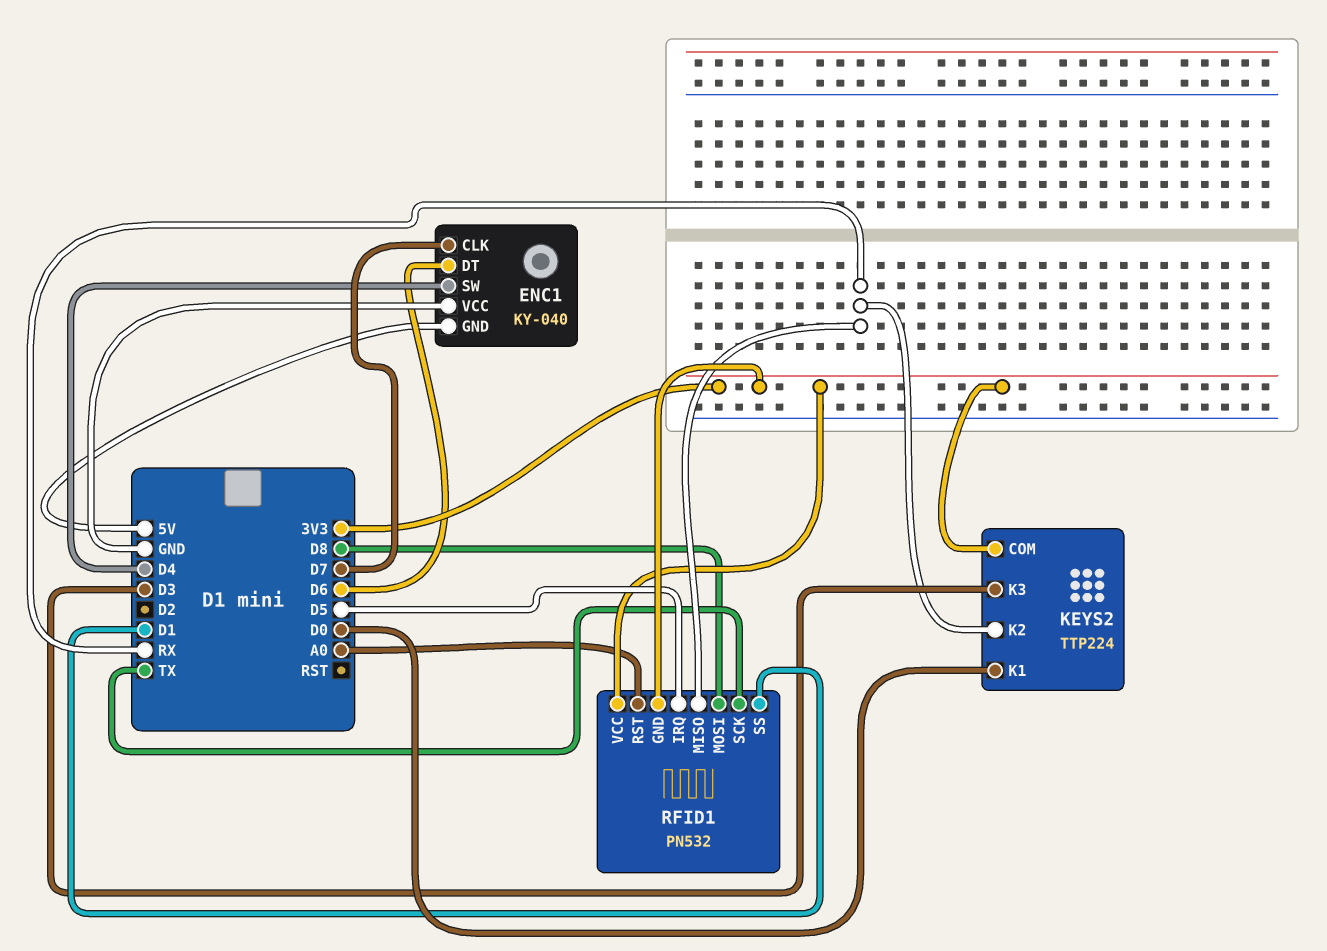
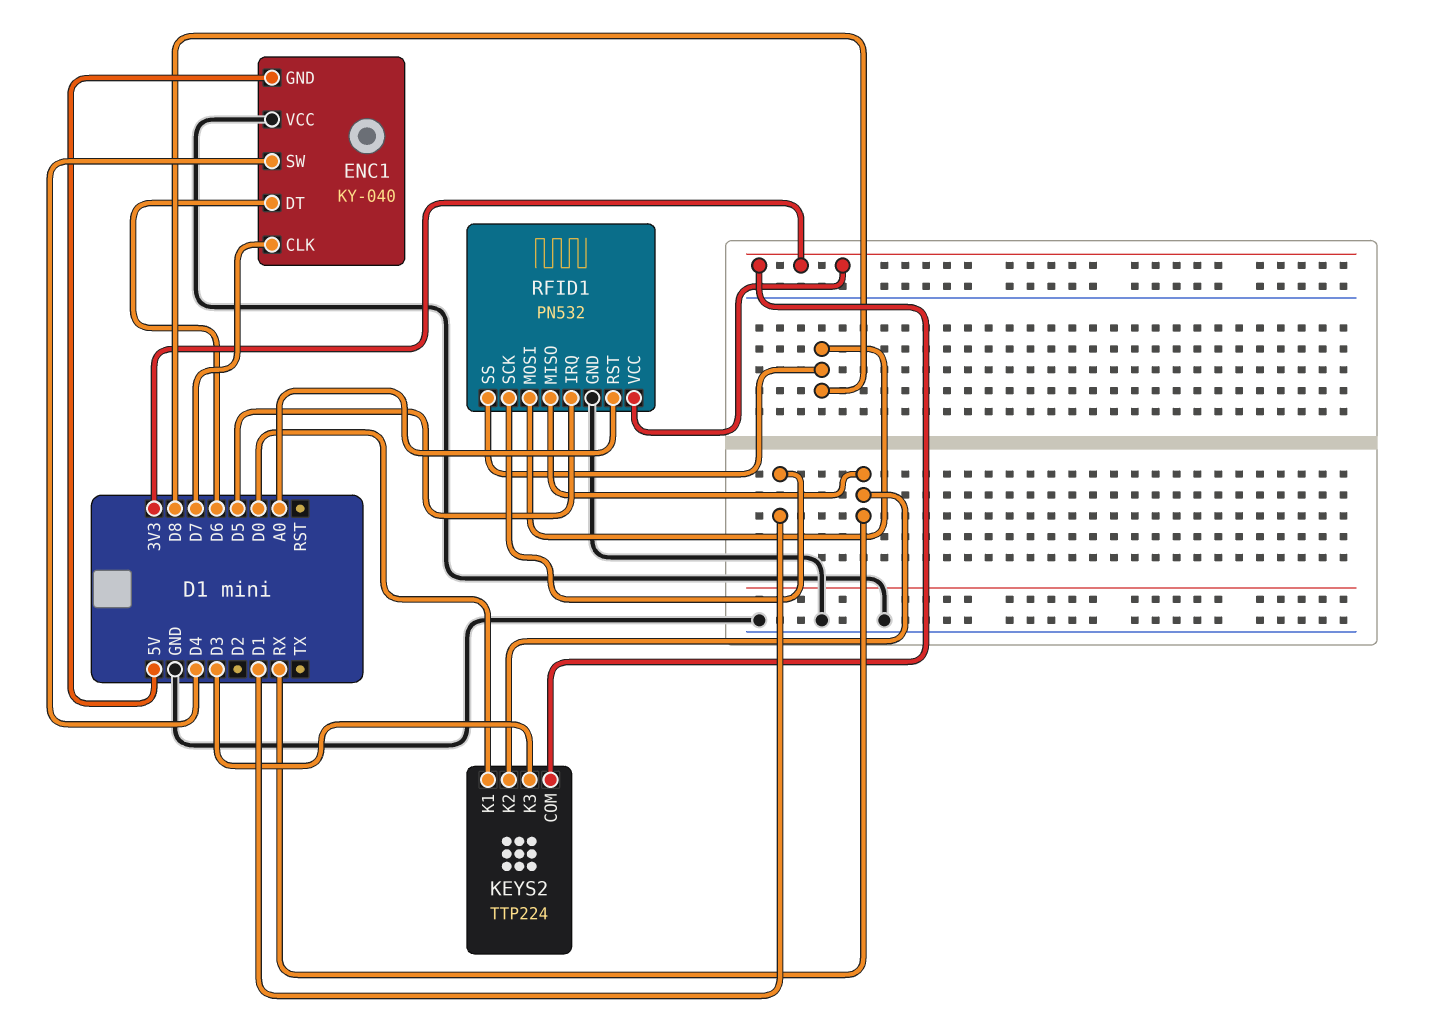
RFID1 pin GND: 3V3 -> GND
RFID1 pin SCK: TX -> D1
RFID1 pin SS: D1 -> D8

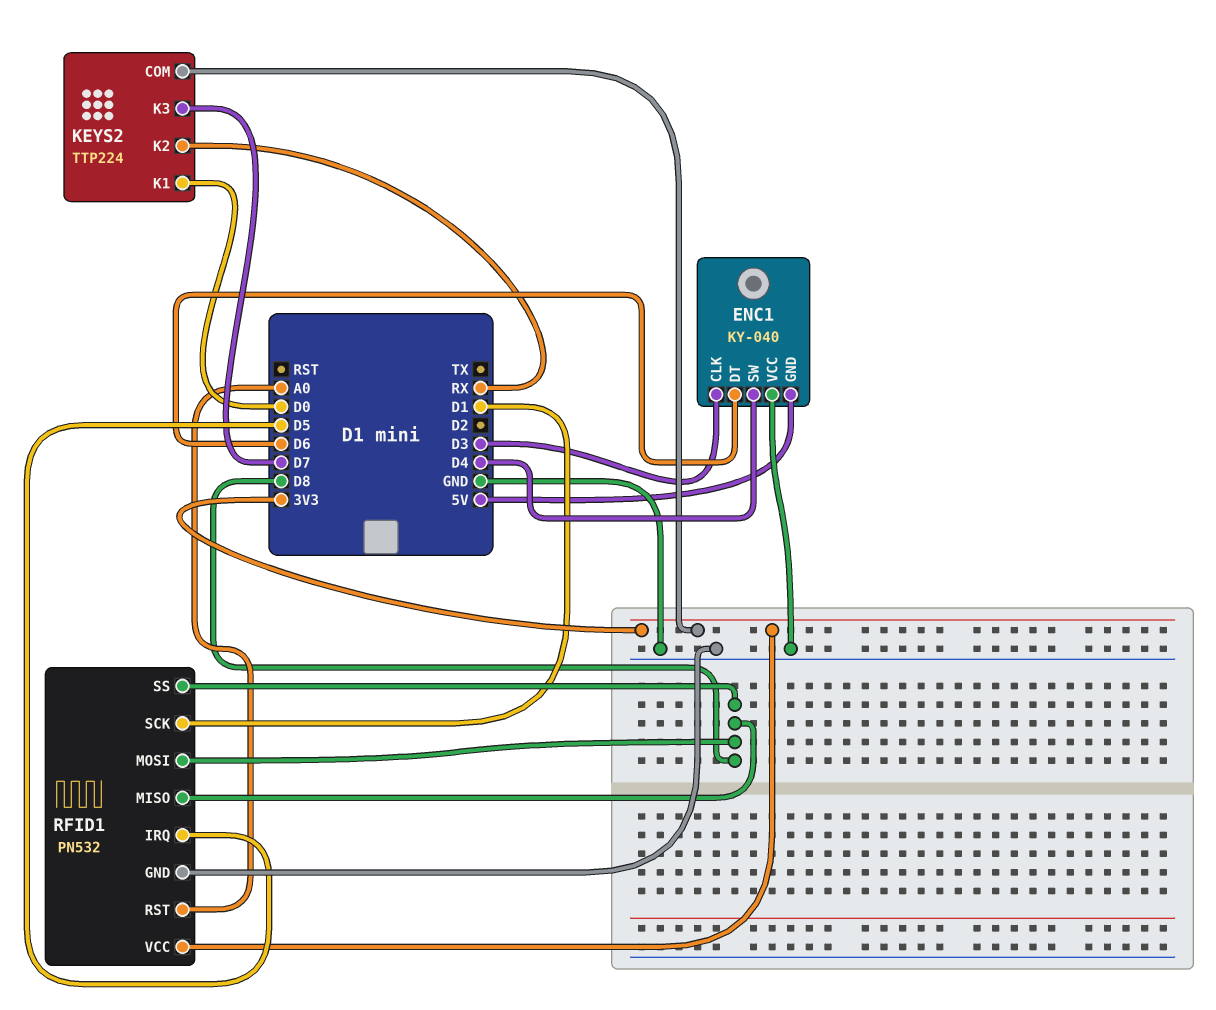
ENC1 pin CLK: D7 -> D3
KEYS2 pin K3: D3 -> D7
RFID1 pin MISO: RX -> D8

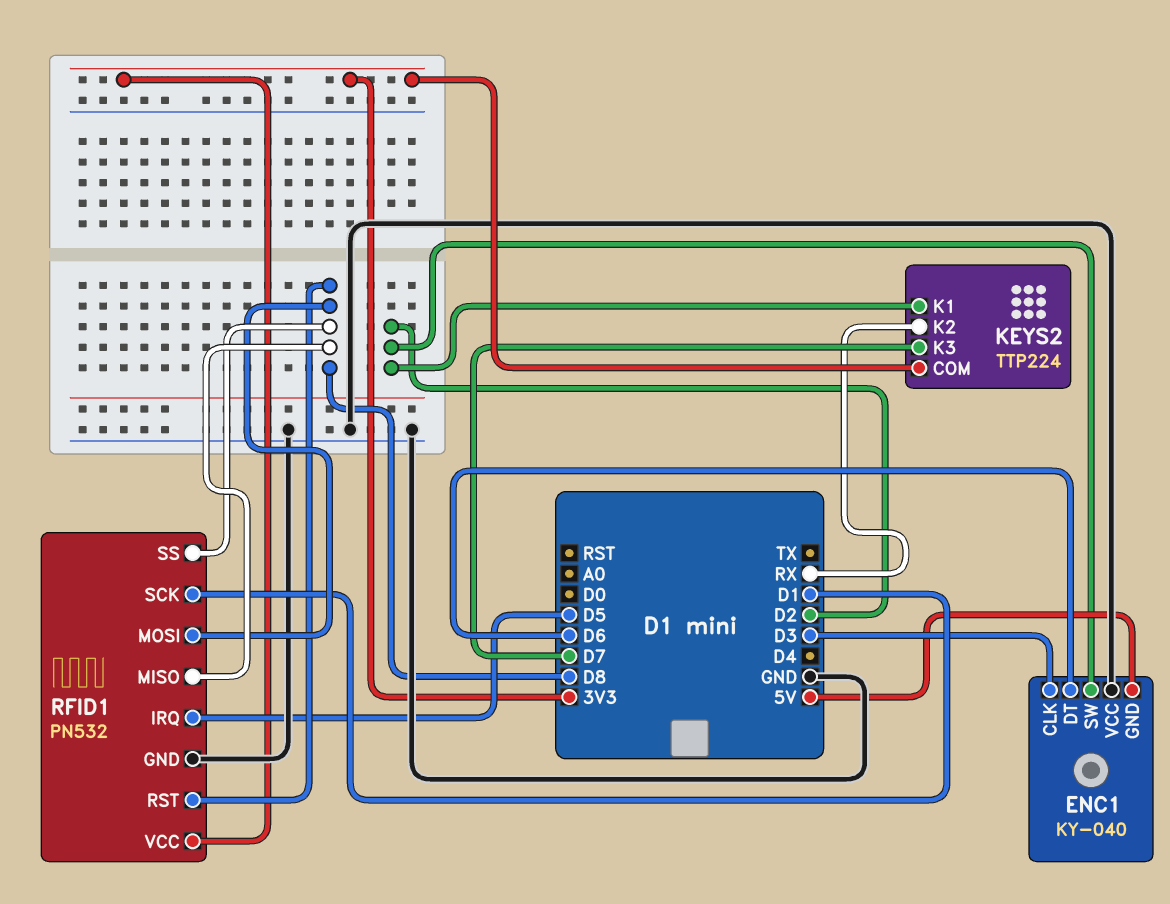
ENC1 pin SW: D4 -> D2
KEYS2 pin K1: D0 -> D2
RFID1 pin RST: A0 -> D8

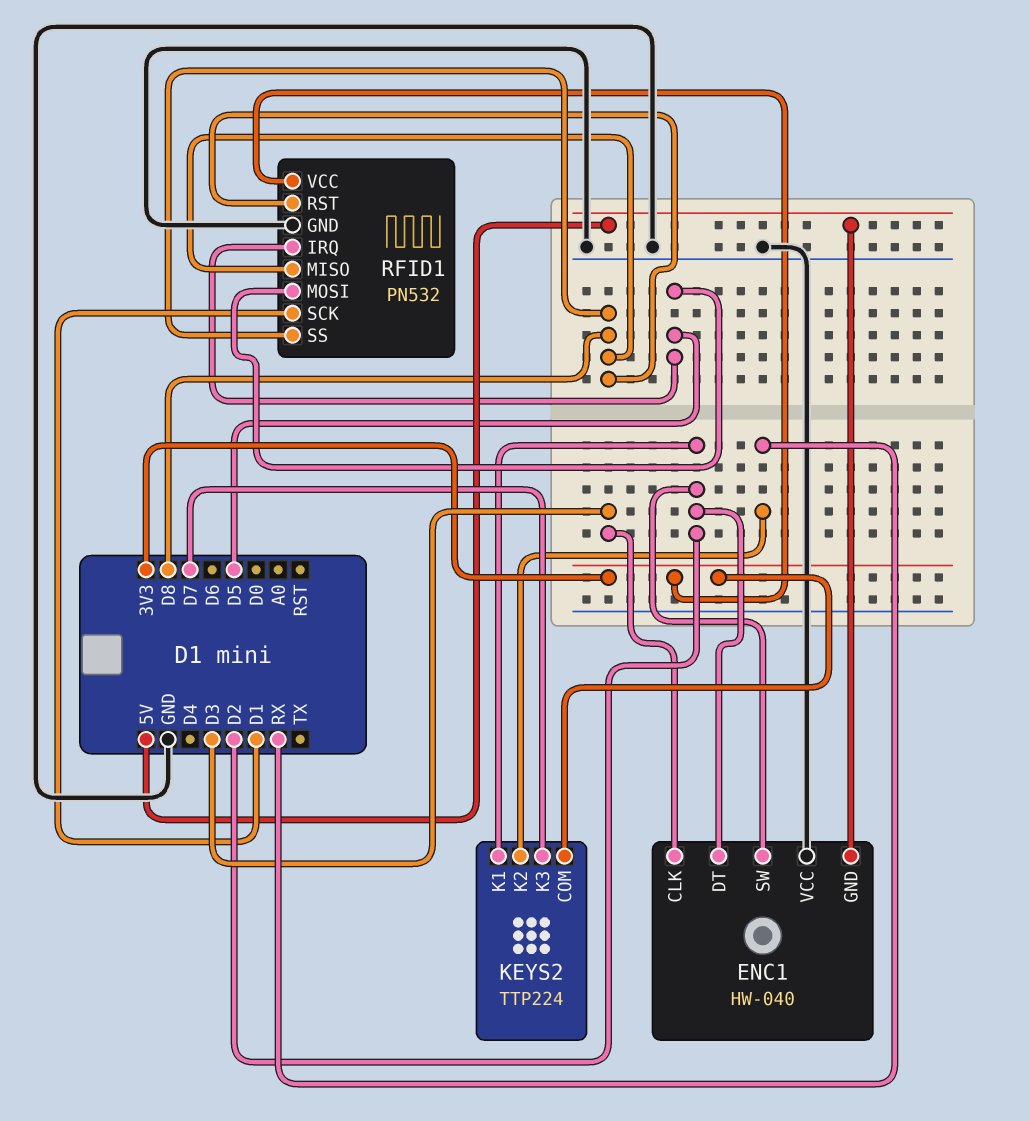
ENC1: KY-040 -> HW-040
ENC1 pin DT: D6 -> D2
RFID1 pin MOSI: D8 -> D5

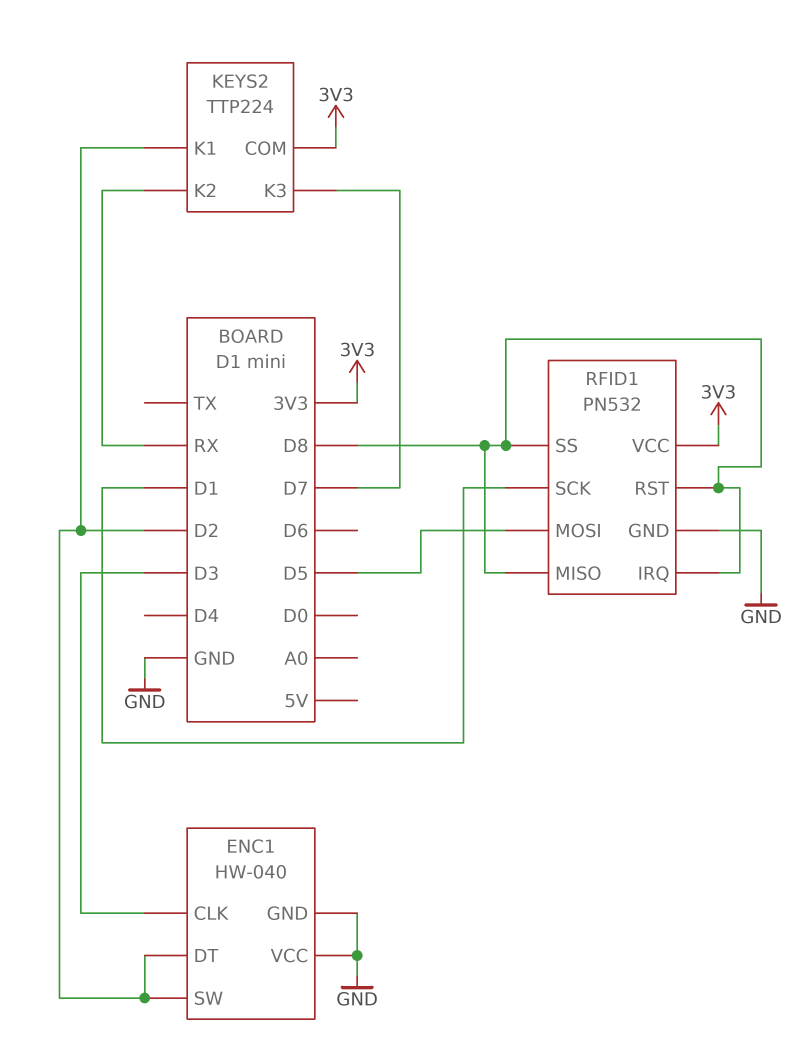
ENC1 pin GND: 5V -> GND
RFID1 pin IRQ: D5 -> D8

